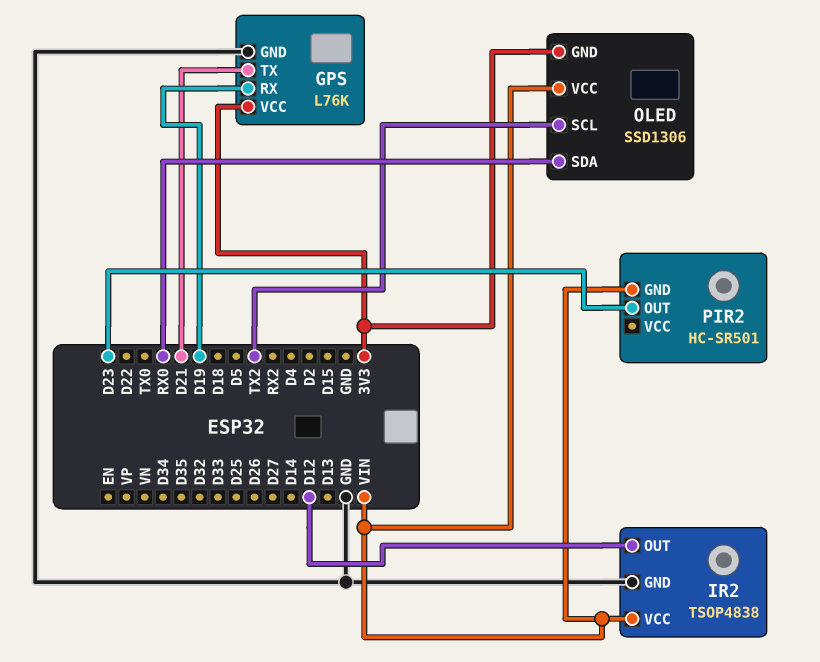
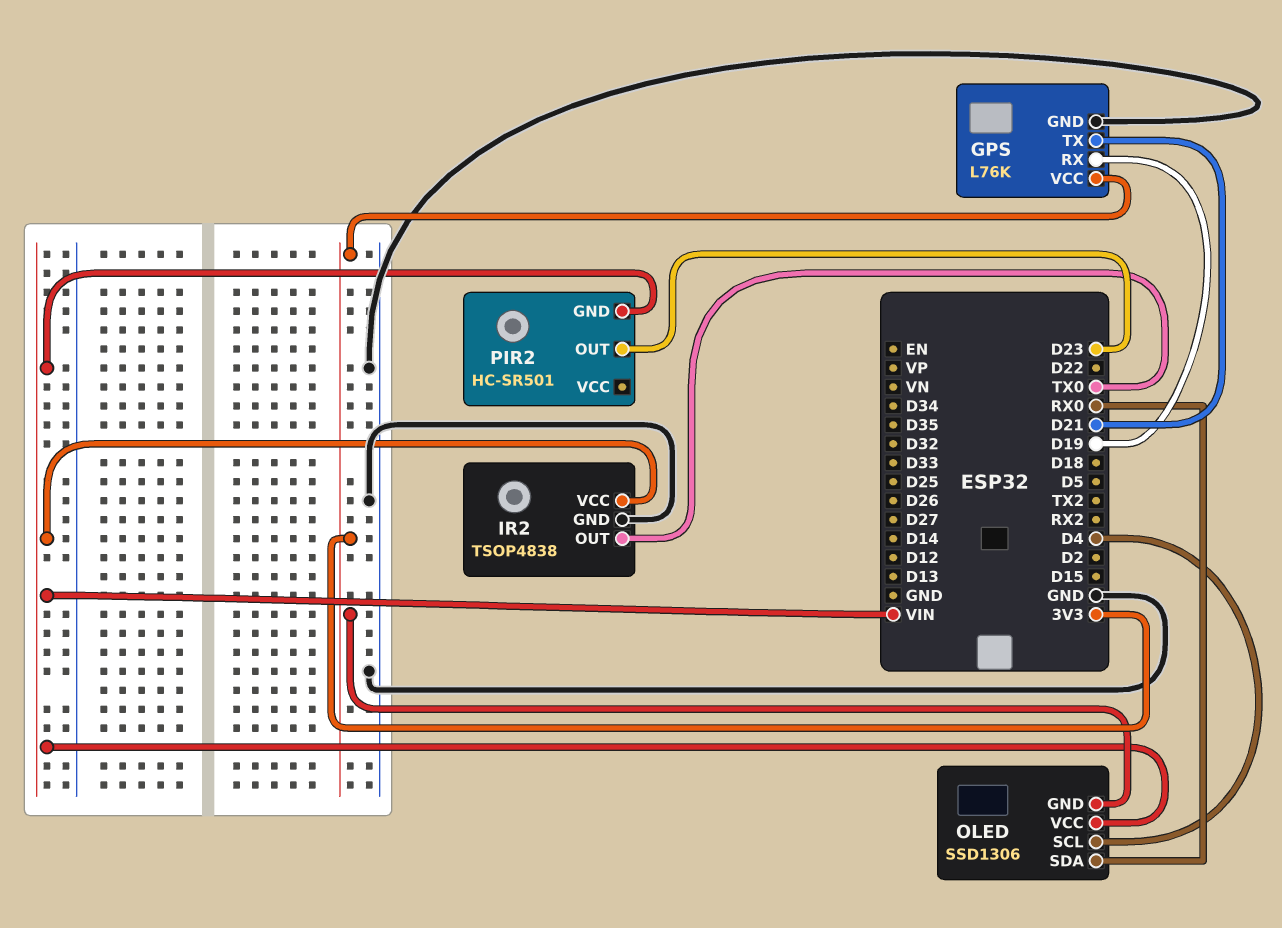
IR2 pin OUT: D12 -> TX0
OLED pin SCL: TX2 -> D4

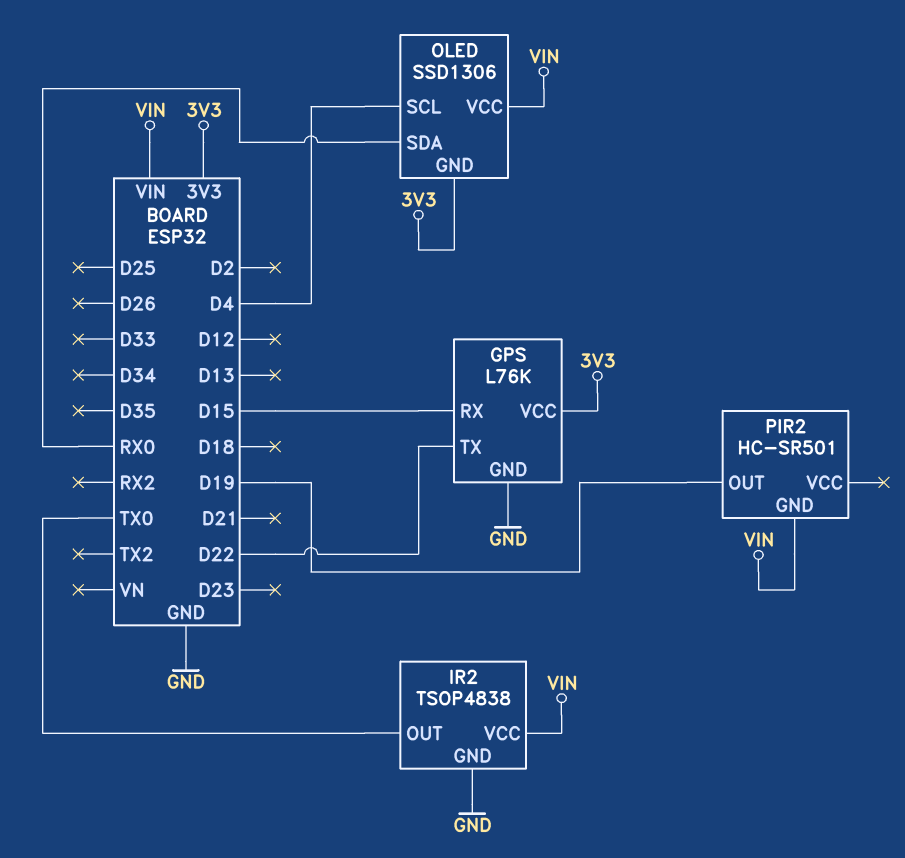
GPS pin RX: D19 -> D15
GPS pin TX: D21 -> D22
PIR2 pin OUT: D23 -> D19

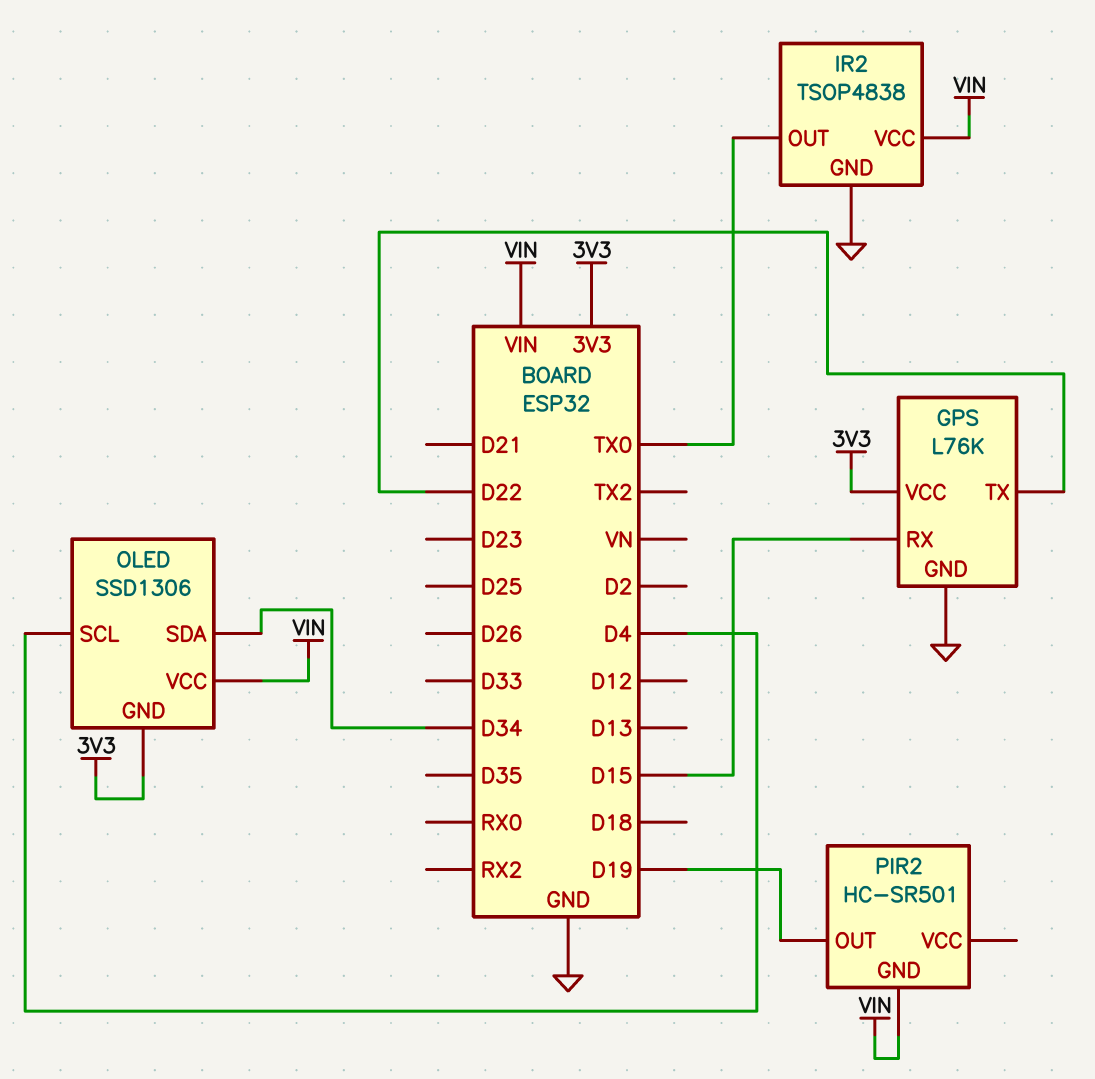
OLED pin SDA: RX0 -> D34

